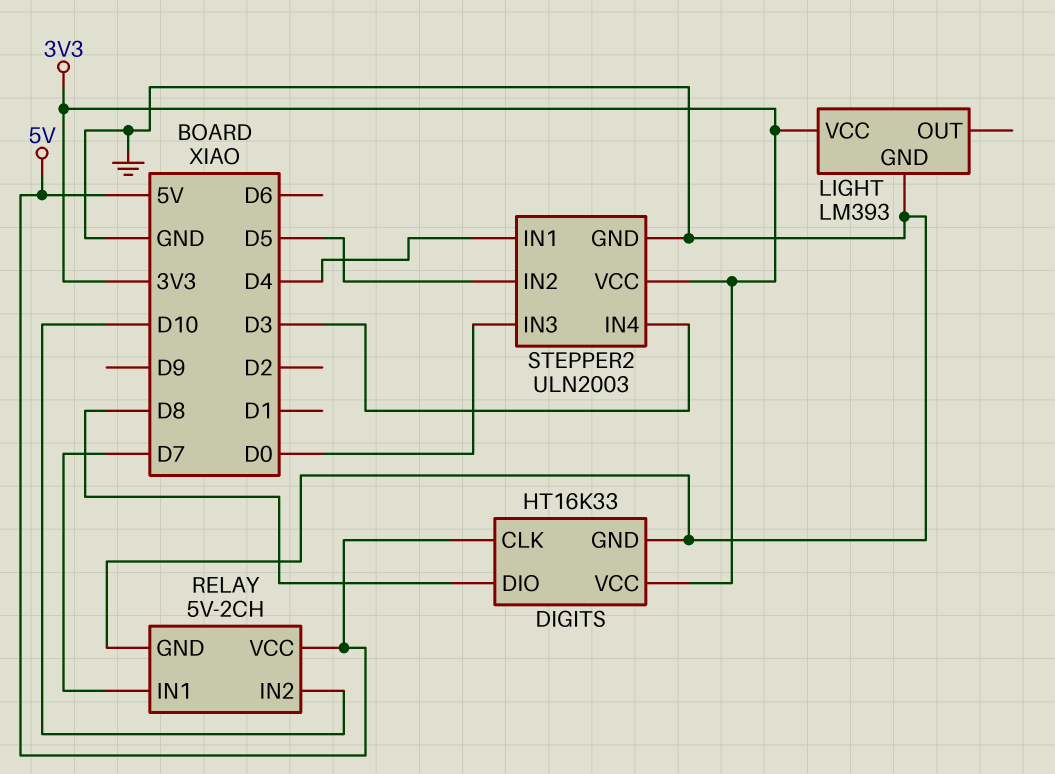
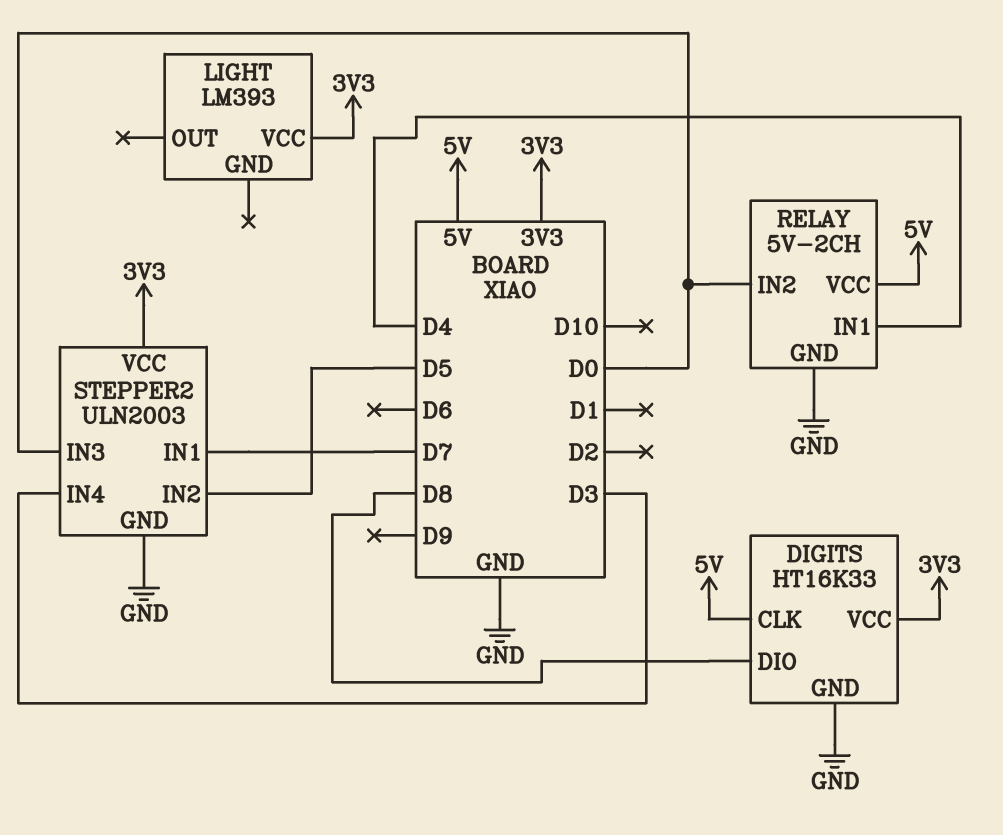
LIGHT pin GND: GND -> none
RELAY pin IN1: D7 -> D4
RELAY pin IN2: D10 -> D0
STEPPER2 pin IN1: D4 -> D7

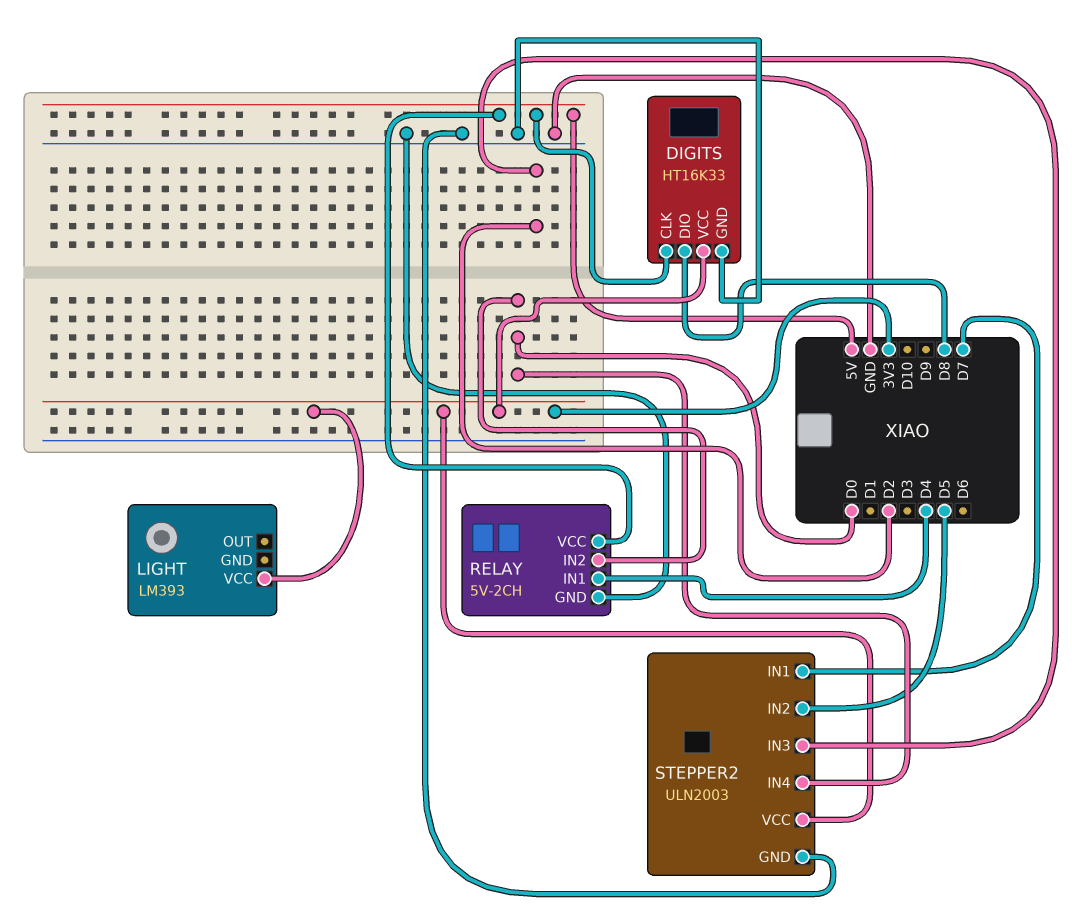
STEPPER2 pin IN3: D0 -> D2
STEPPER2 pin IN4: D3 -> D0

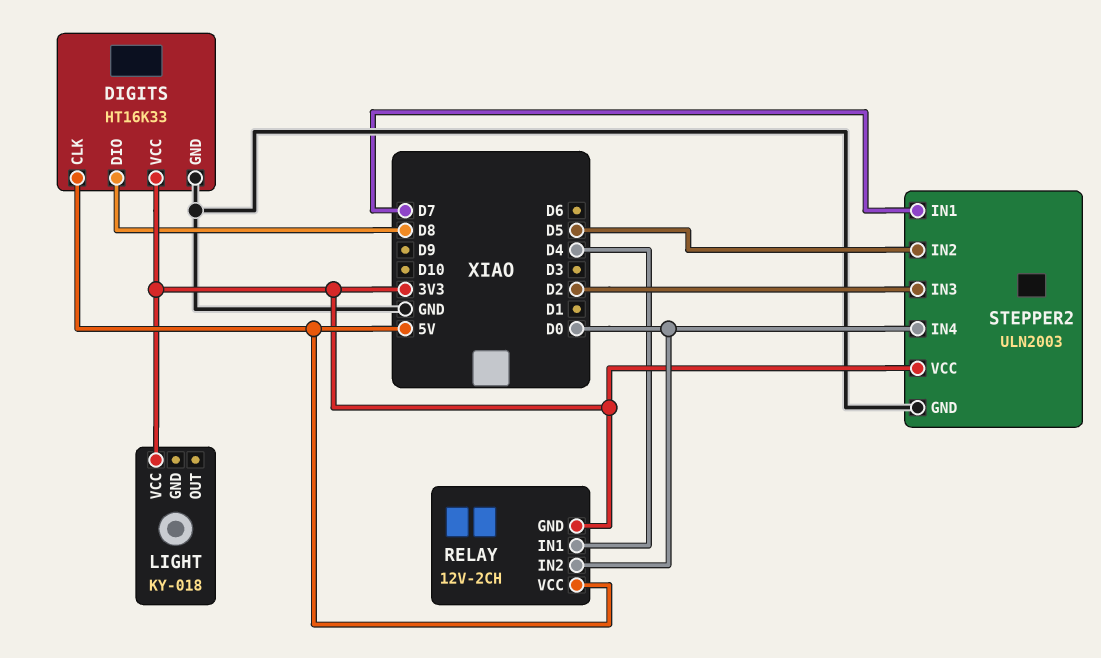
LIGHT: LM393 -> KY-018
RELAY: 5V-2CH -> 12V-2CH
RELAY pin GND: GND -> 3V3

